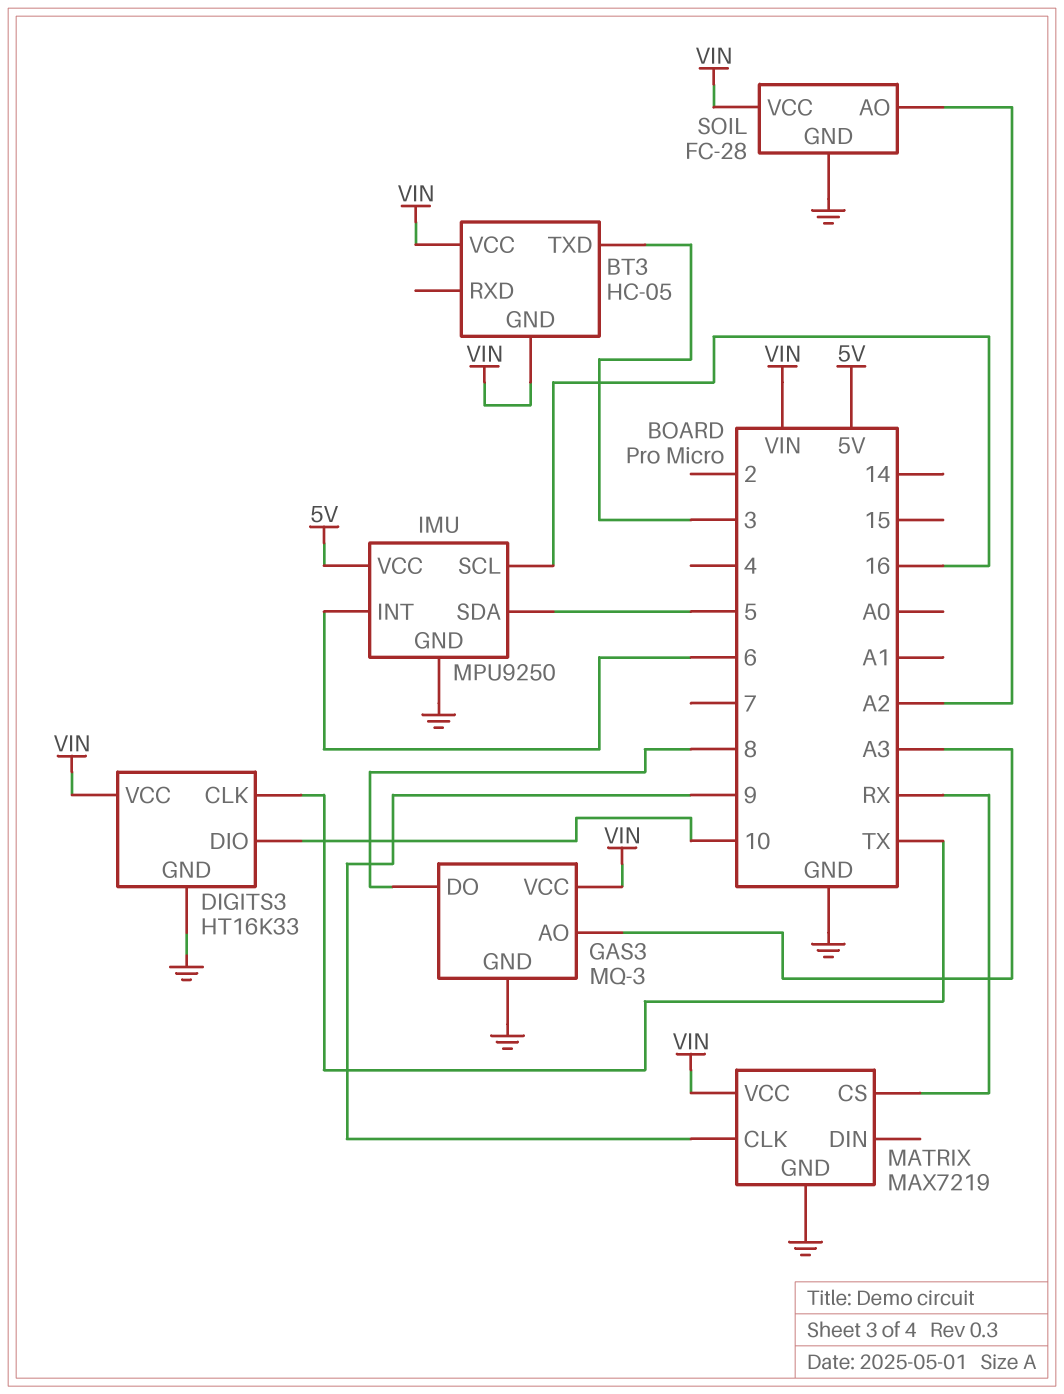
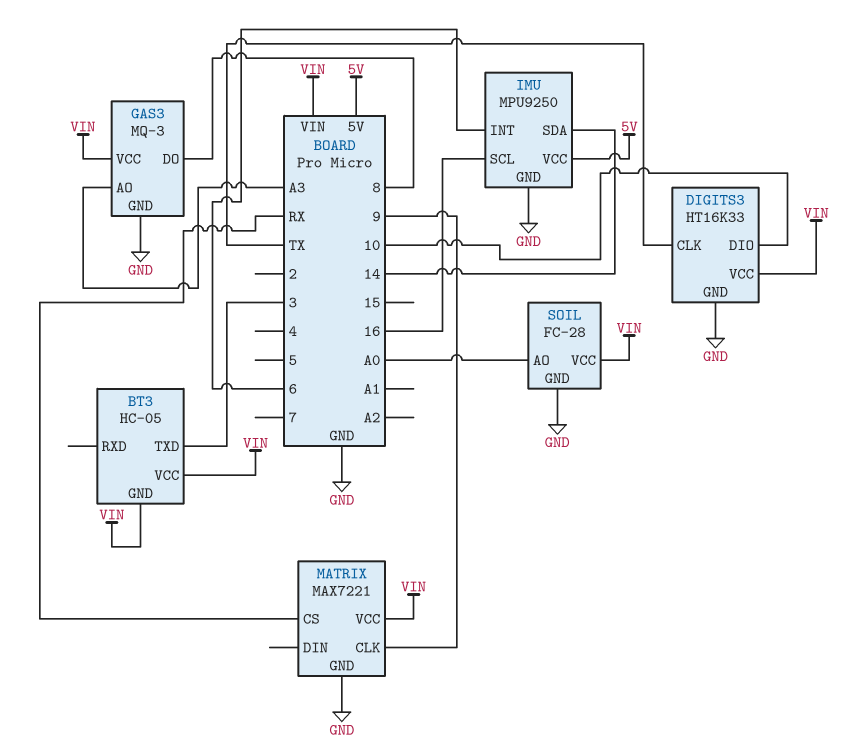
IMU pin SDA: 5 -> 14
MATRIX: MAX7219 -> MAX7221
SOIL pin AO: A2 -> A0

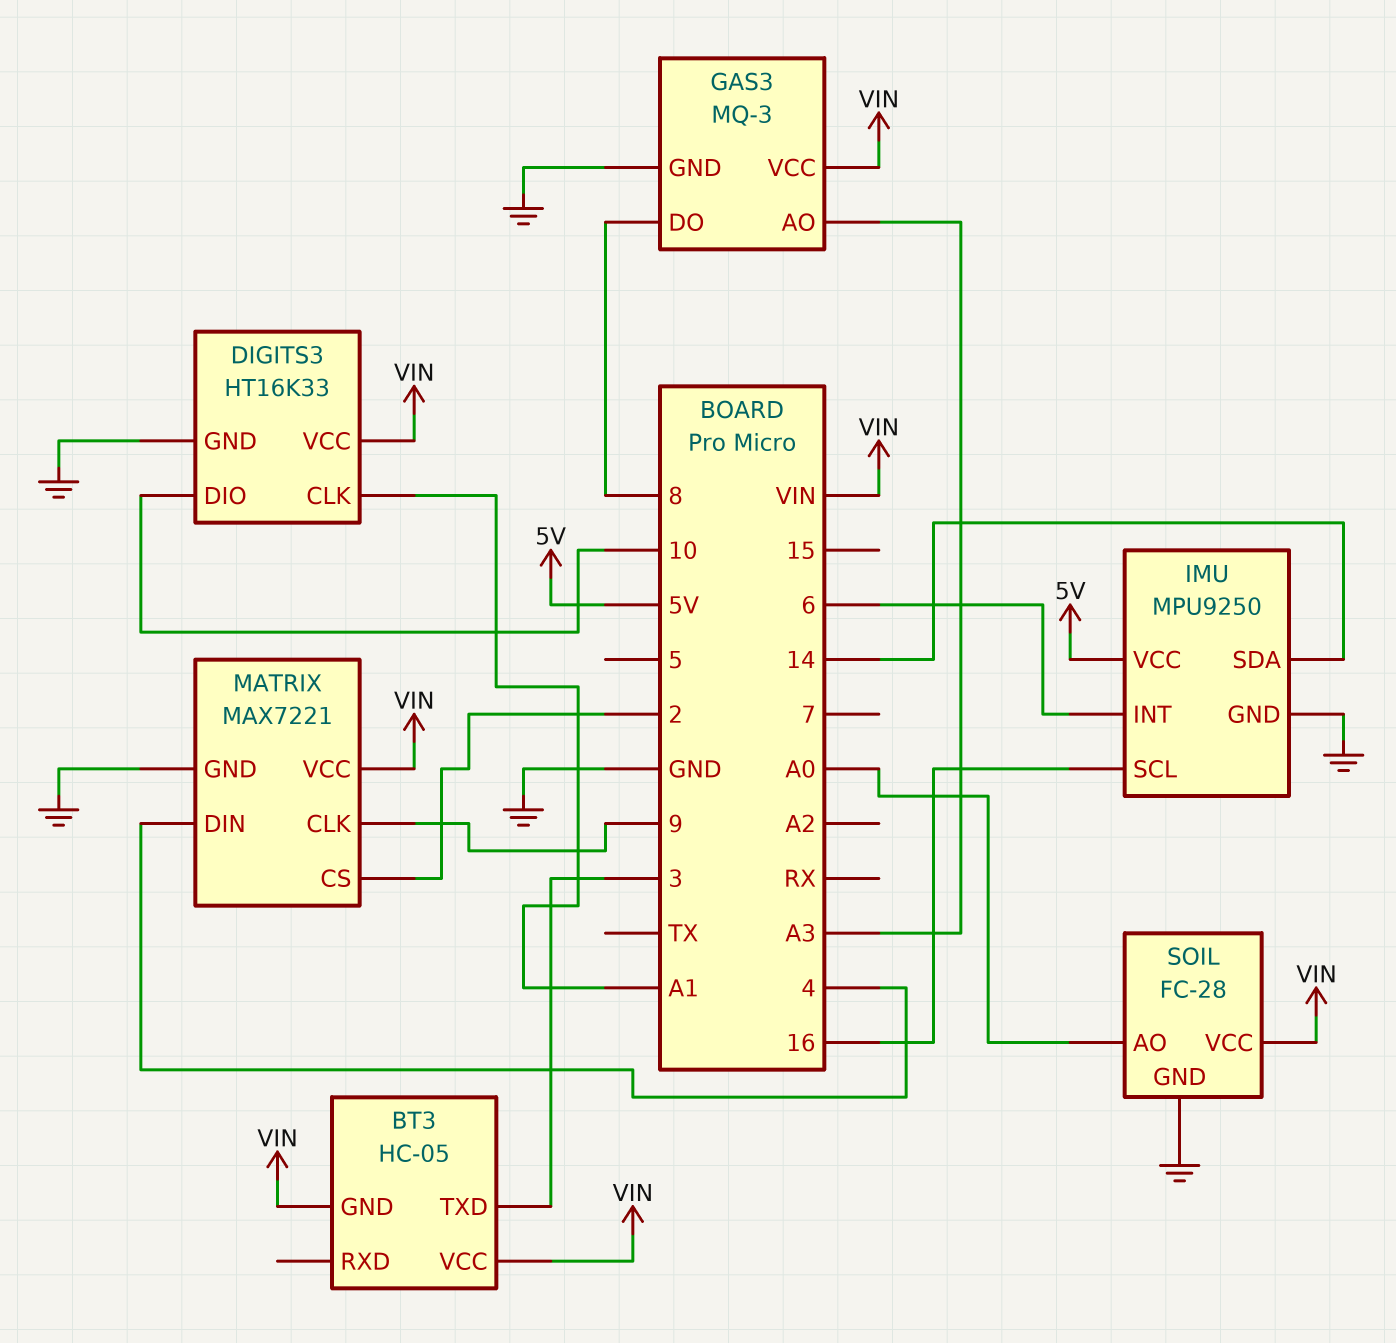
DIGITS3 pin CLK: TX -> A1
MATRIX pin CS: RX -> 2
MATRIX pin DIN: none -> 4

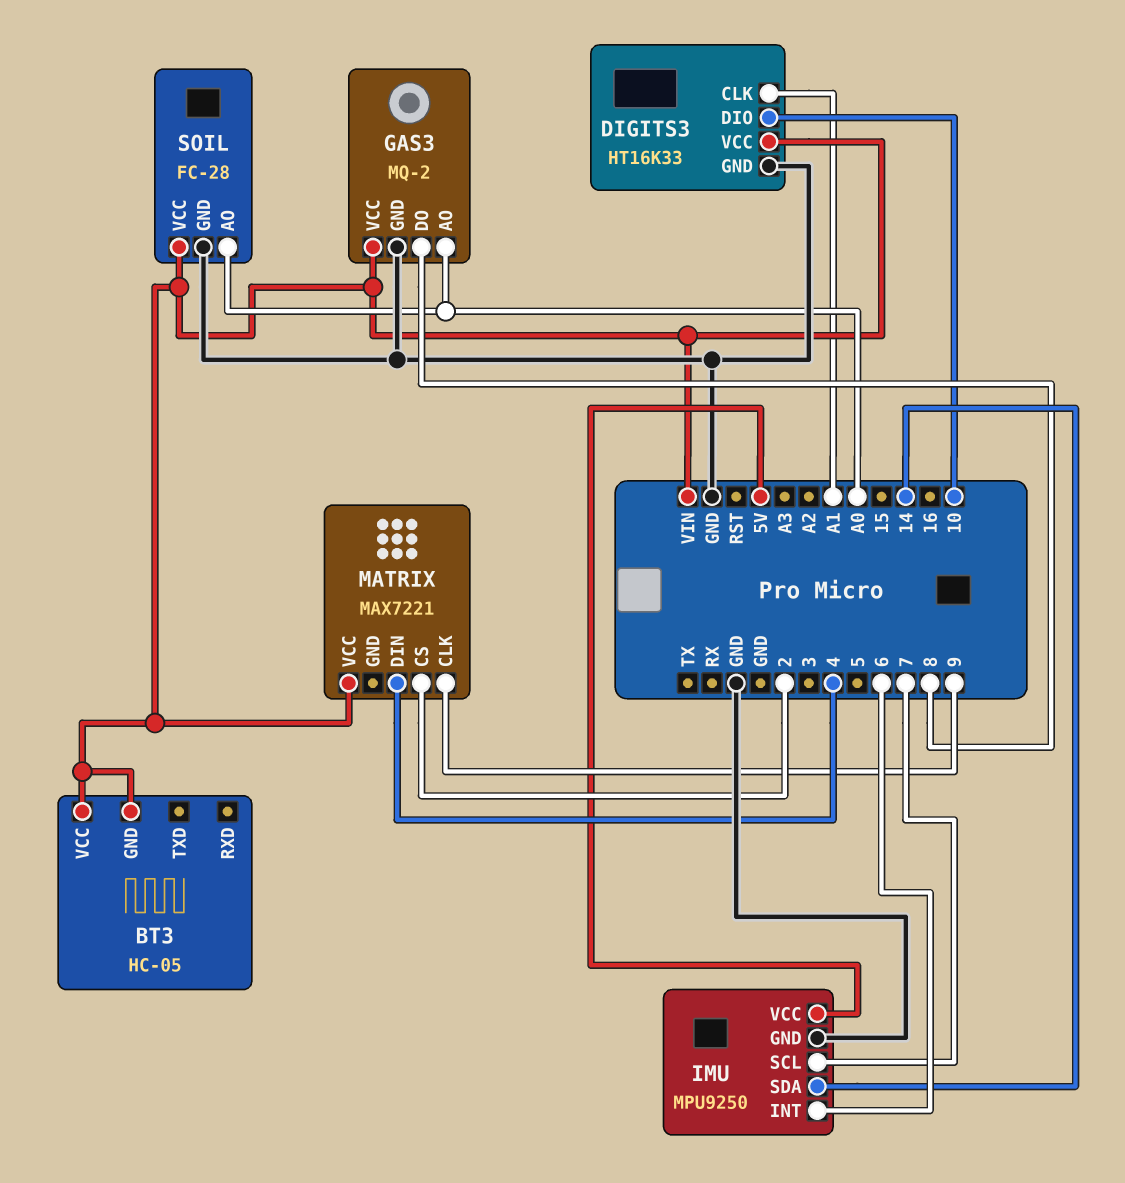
BT3 pin TXD: 3 -> none
GAS3: MQ-3 -> MQ-2
GAS3 pin AO: A3 -> A0
IMU pin SCL: 16 -> 7
MATRIX pin GND: GND -> none

